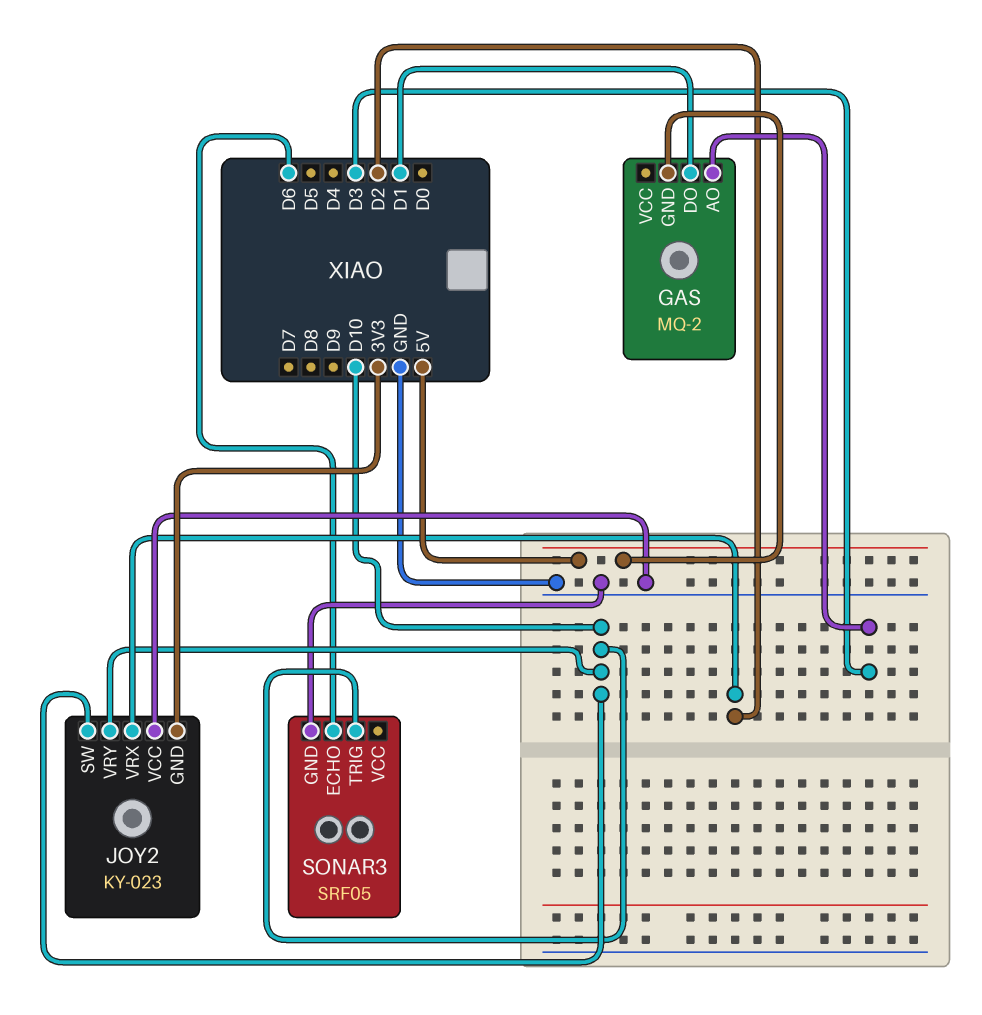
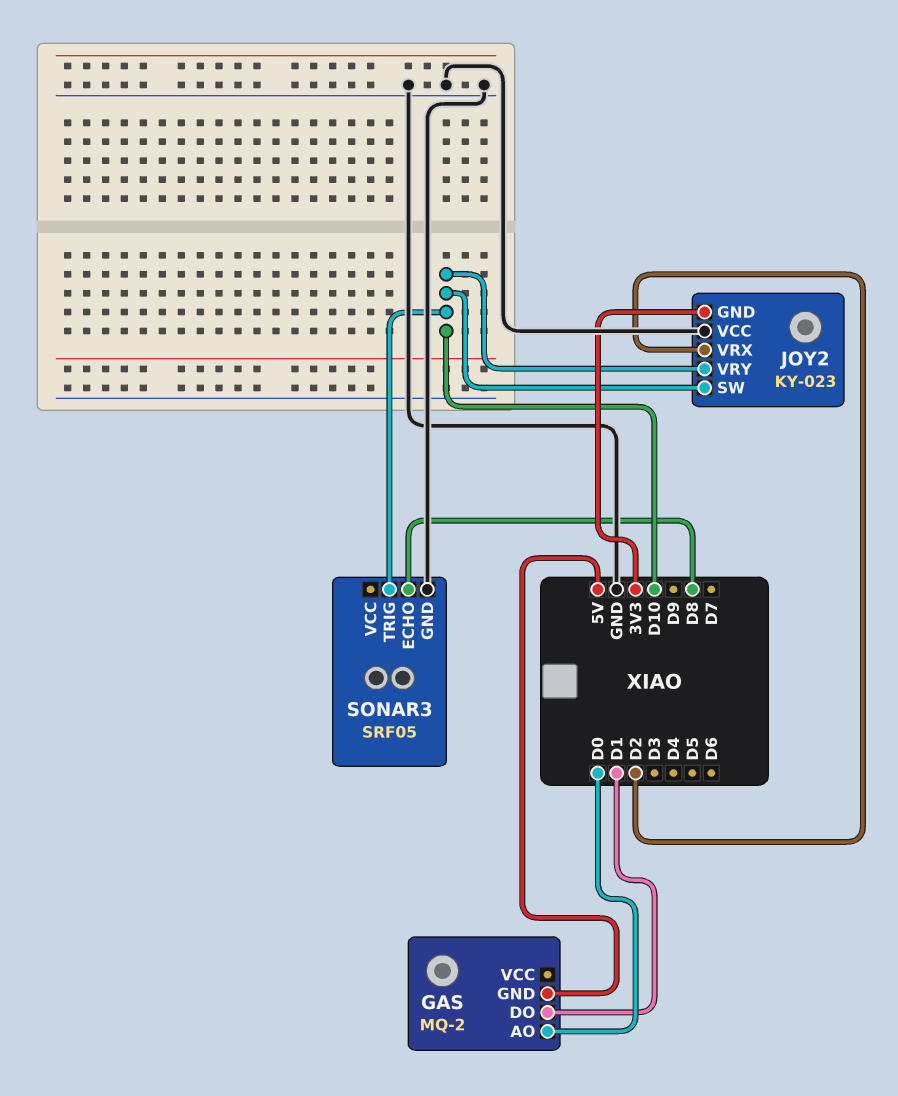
GAS pin AO: D3 -> D0
SONAR3 pin ECHO: D6 -> D8

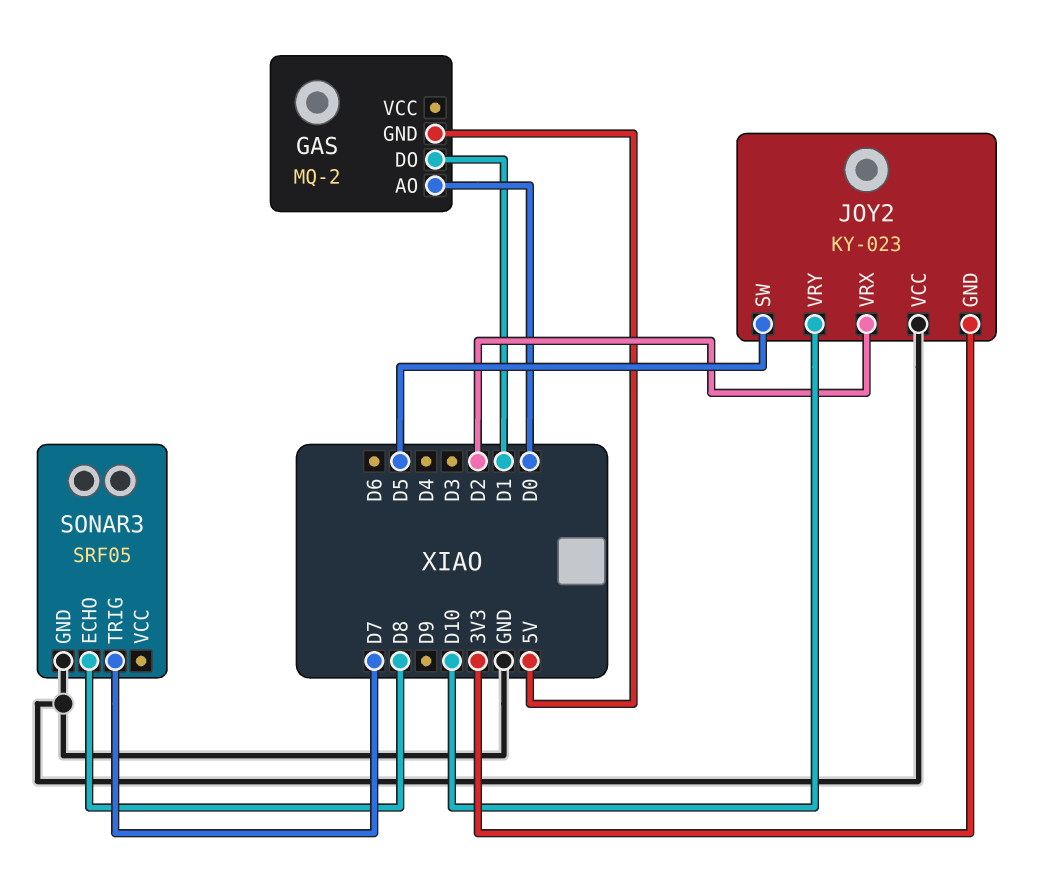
JOY2 pin SW: D10 -> D5
SONAR3 pin TRIG: D10 -> D7

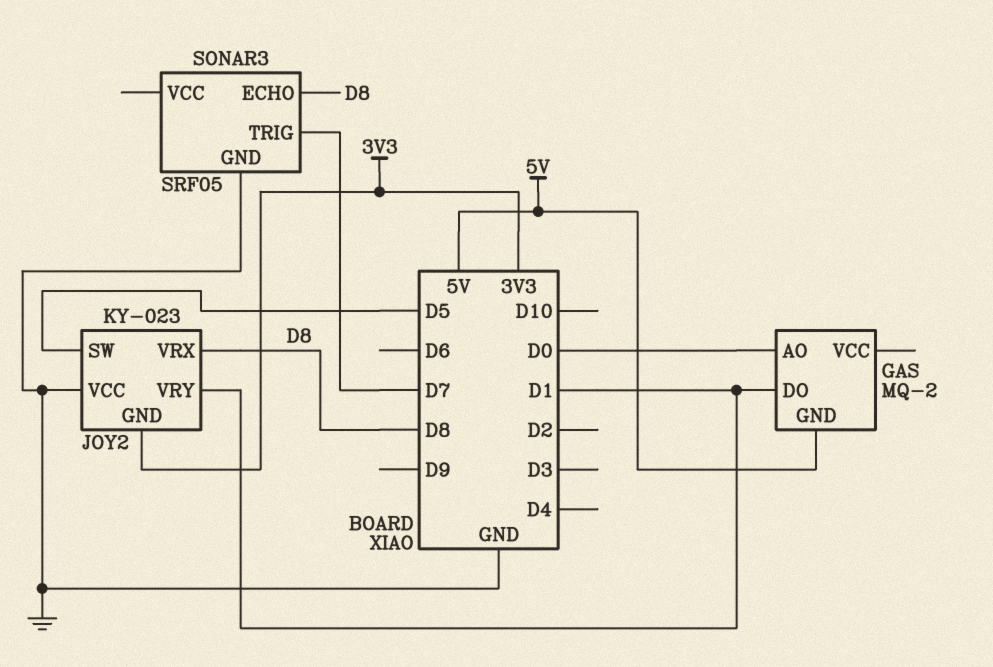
JOY2 pin VRX: D2 -> D8
JOY2 pin VRY: D10 -> D1

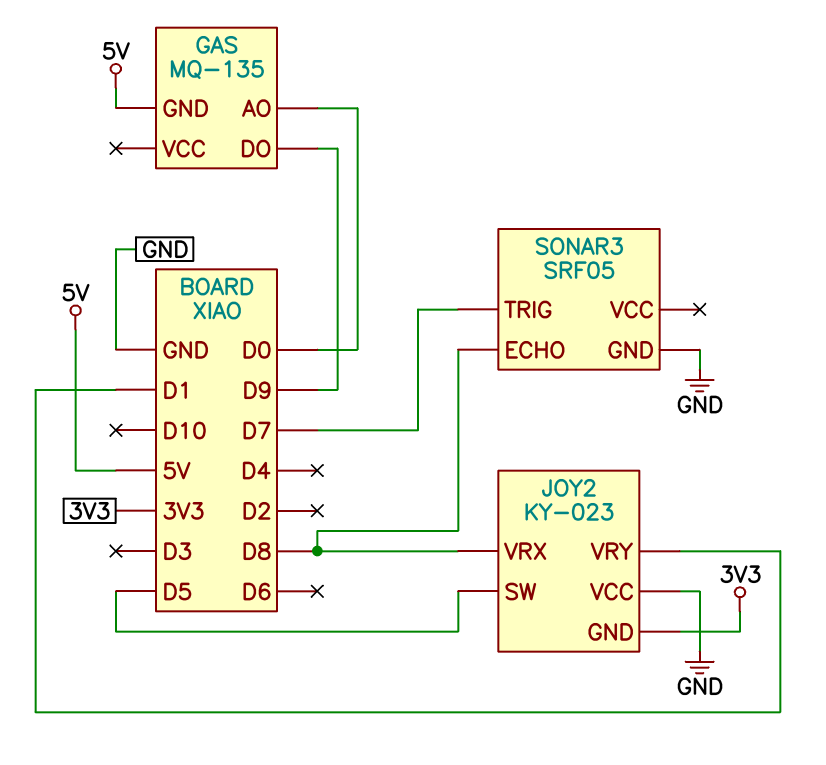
GAS: MQ-2 -> MQ-135
GAS pin DO: D1 -> D9

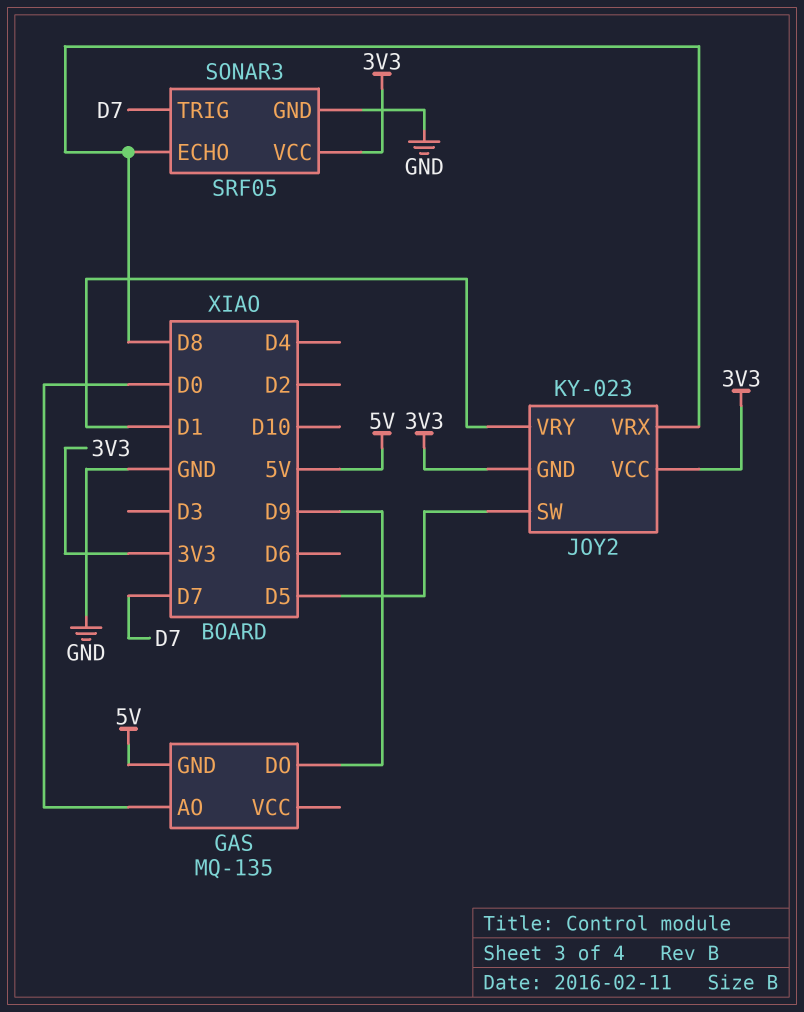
JOY2 pin VCC: GND -> 3V3
SONAR3 pin VCC: none -> 3V3

